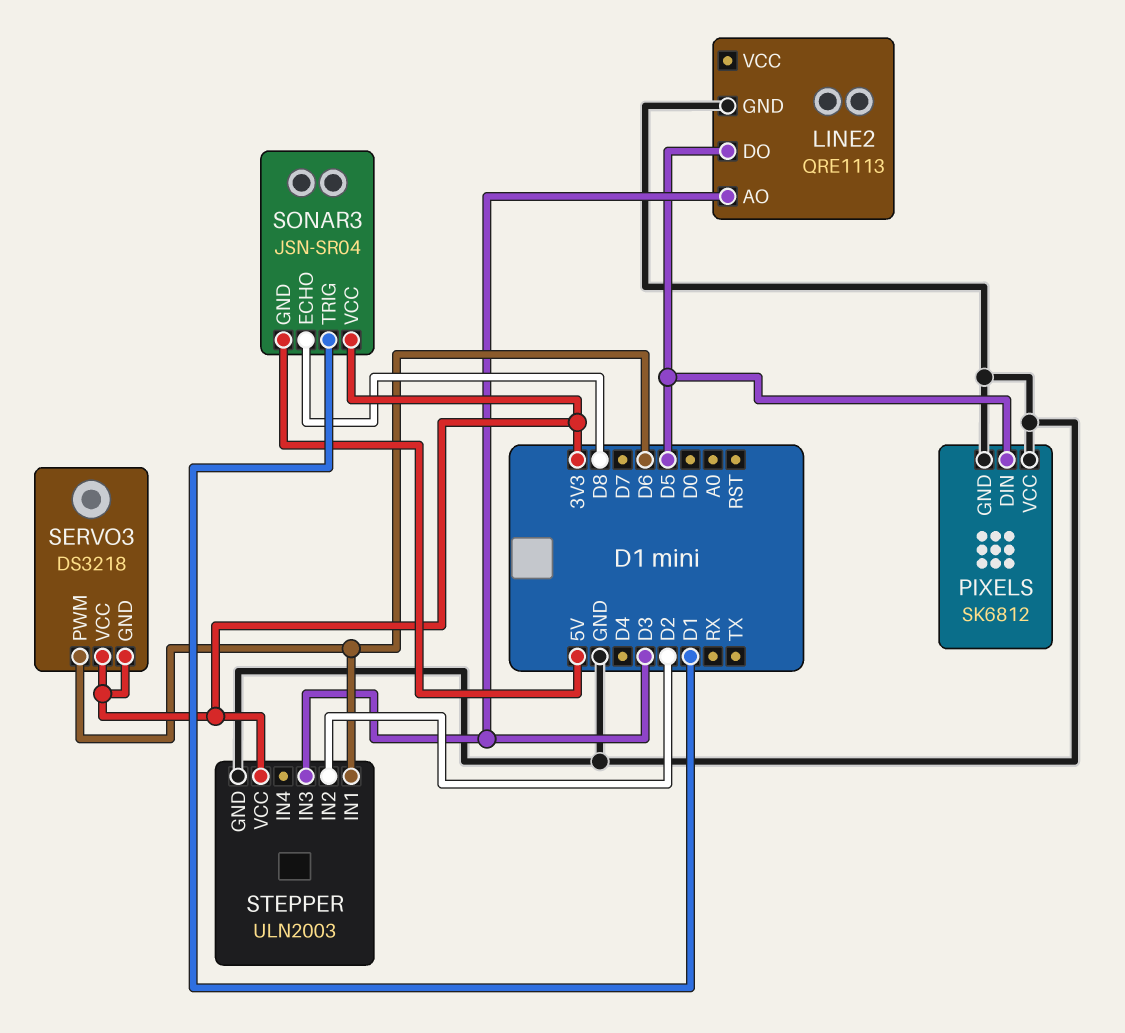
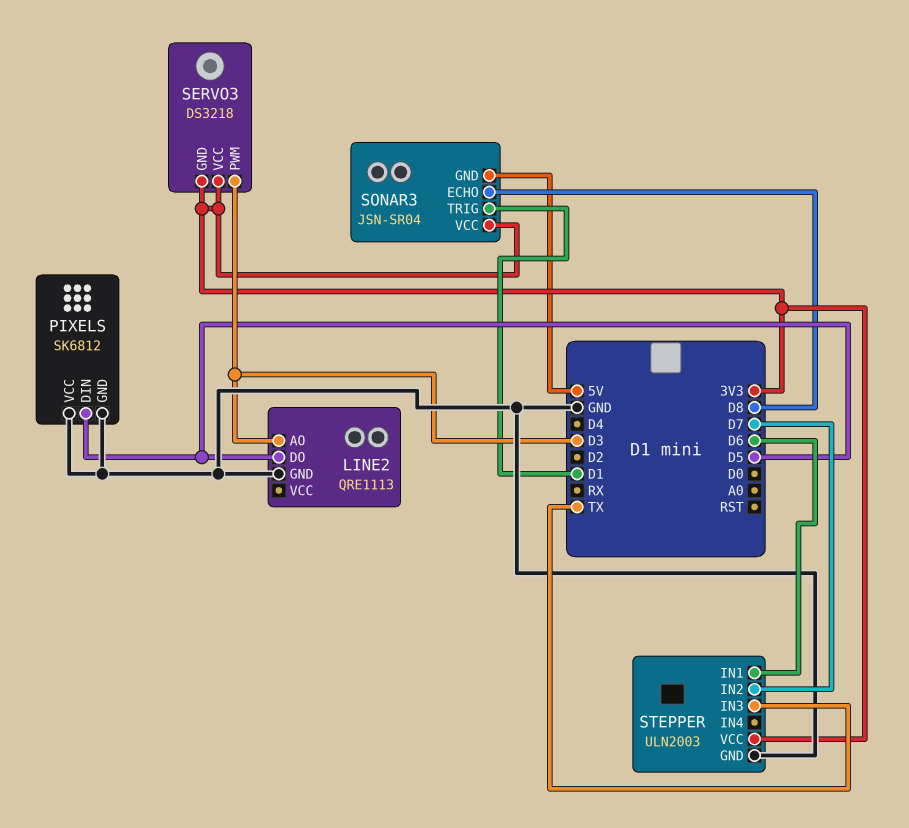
SERVO3 pin PWM: D6 -> D3
STEPPER pin IN2: D2 -> D7
STEPPER pin IN3: D3 -> TX

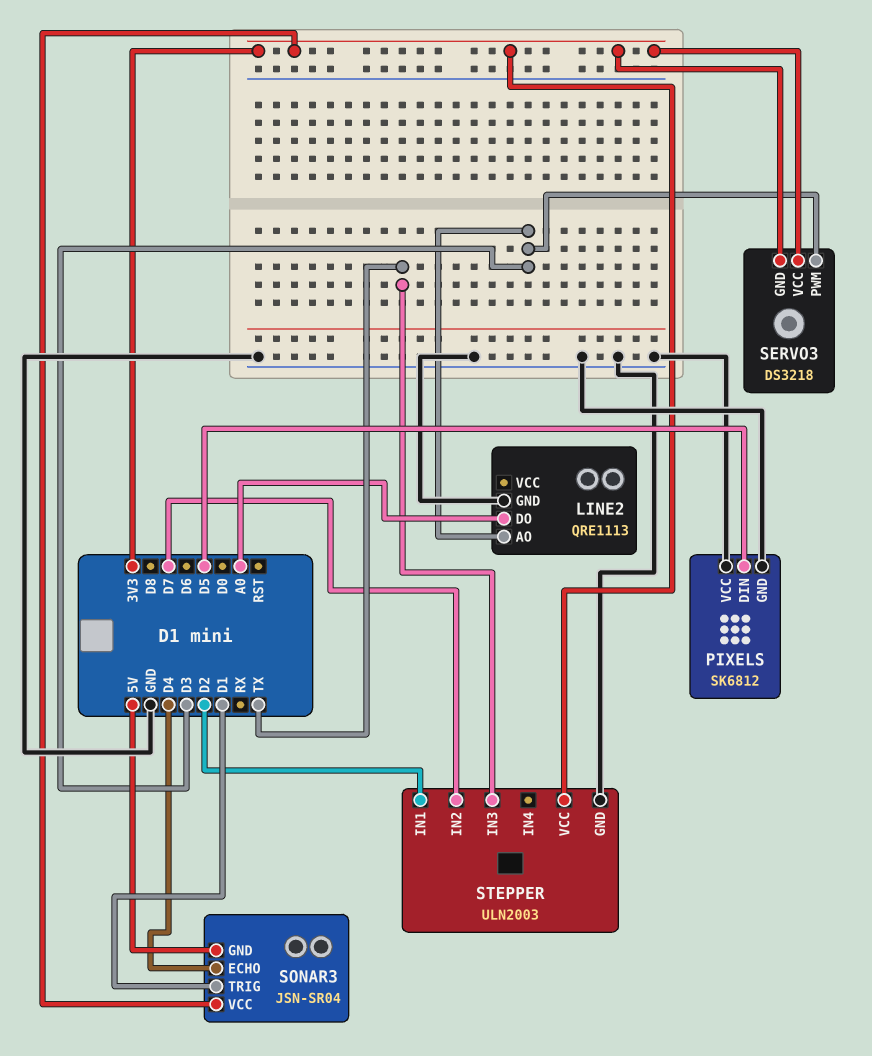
LINE2 pin DO: D5 -> A0
SONAR3 pin ECHO: D8 -> D4
STEPPER pin IN1: D6 -> D2

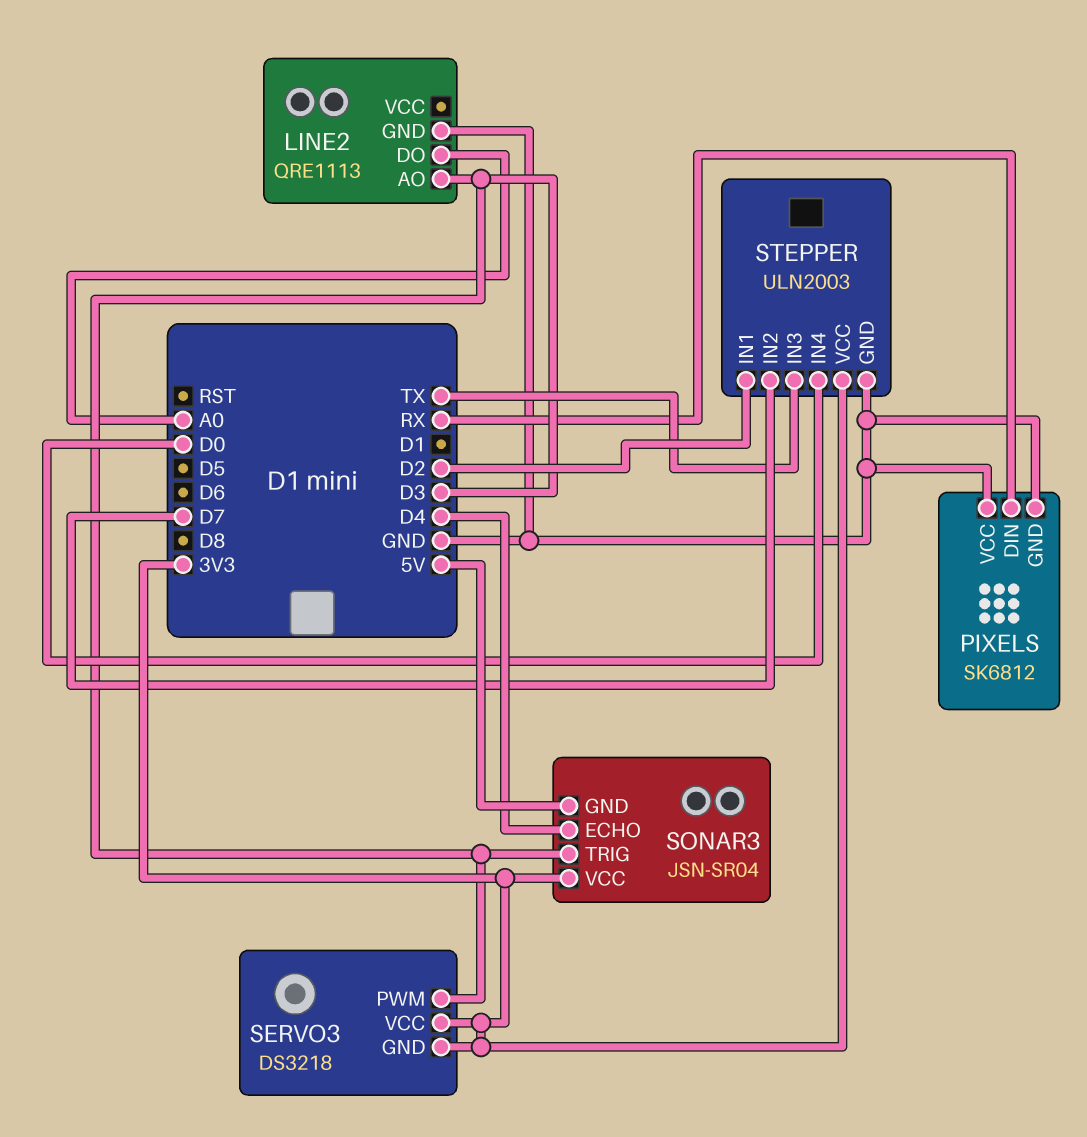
PIXELS pin DIN: D5 -> RX
SONAR3 pin TRIG: D1 -> D3
STEPPER pin IN4: none -> D0

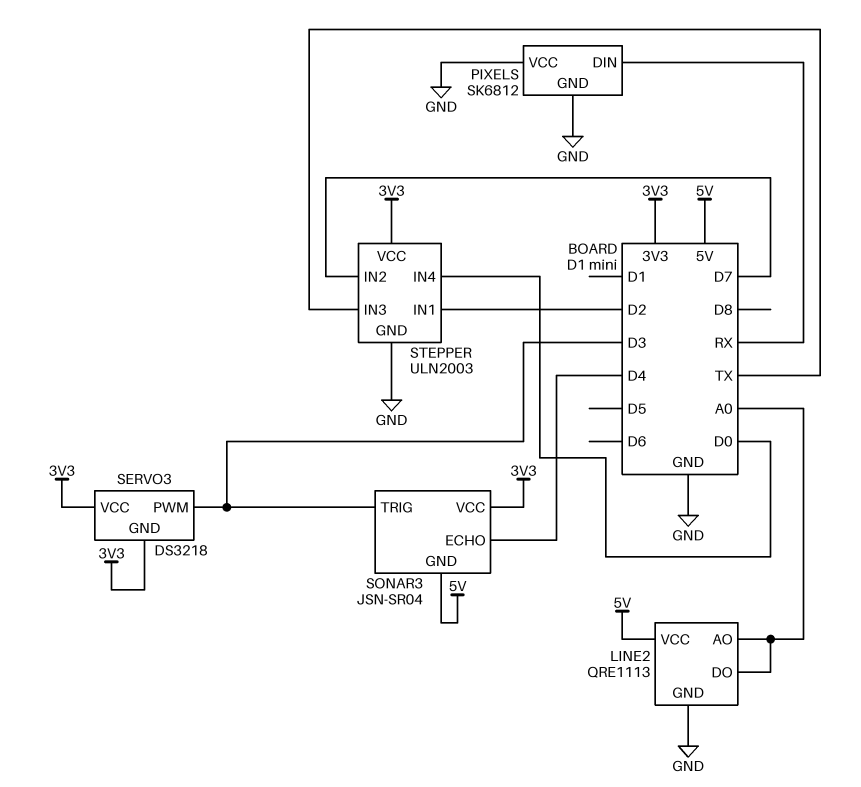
LINE2 pin AO: D3 -> A0
LINE2 pin VCC: none -> 5V

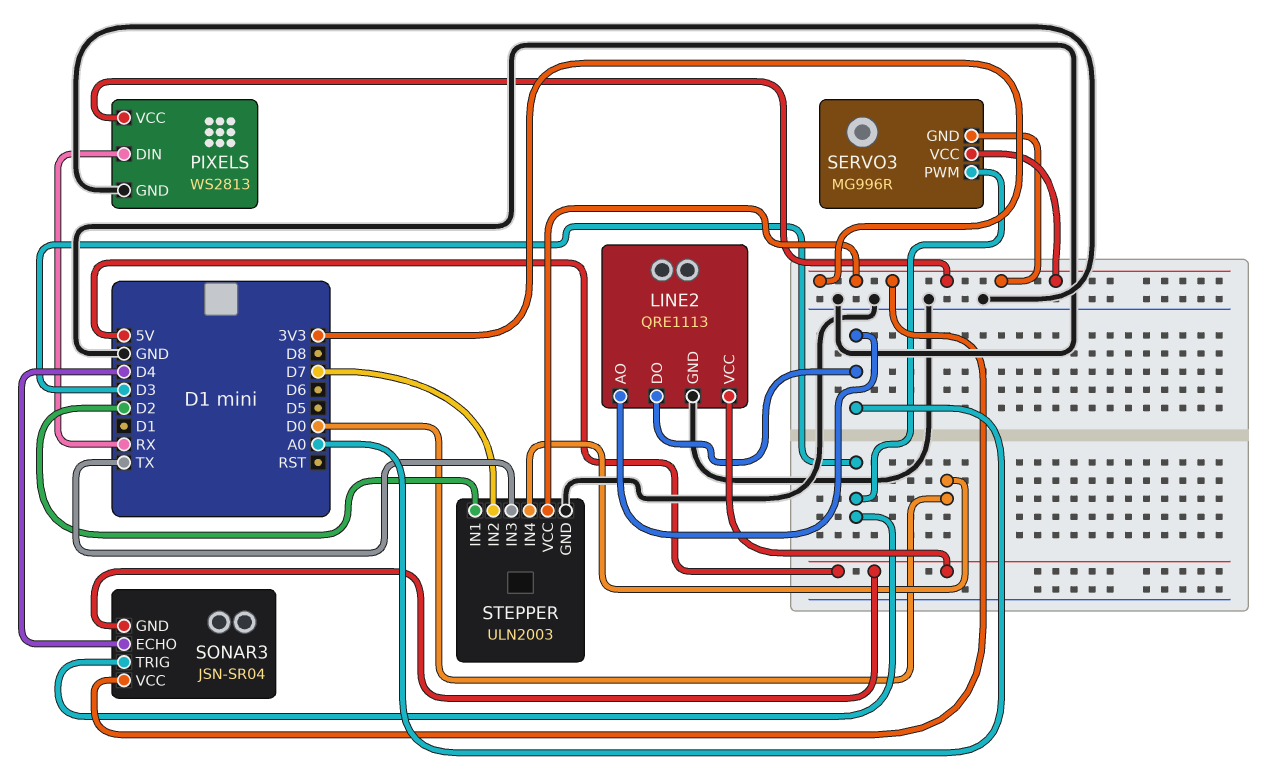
PIXELS: SK6812 -> WS2813
PIXELS pin VCC: GND -> 3V3
SERVO3: DS3218 -> MG996R

